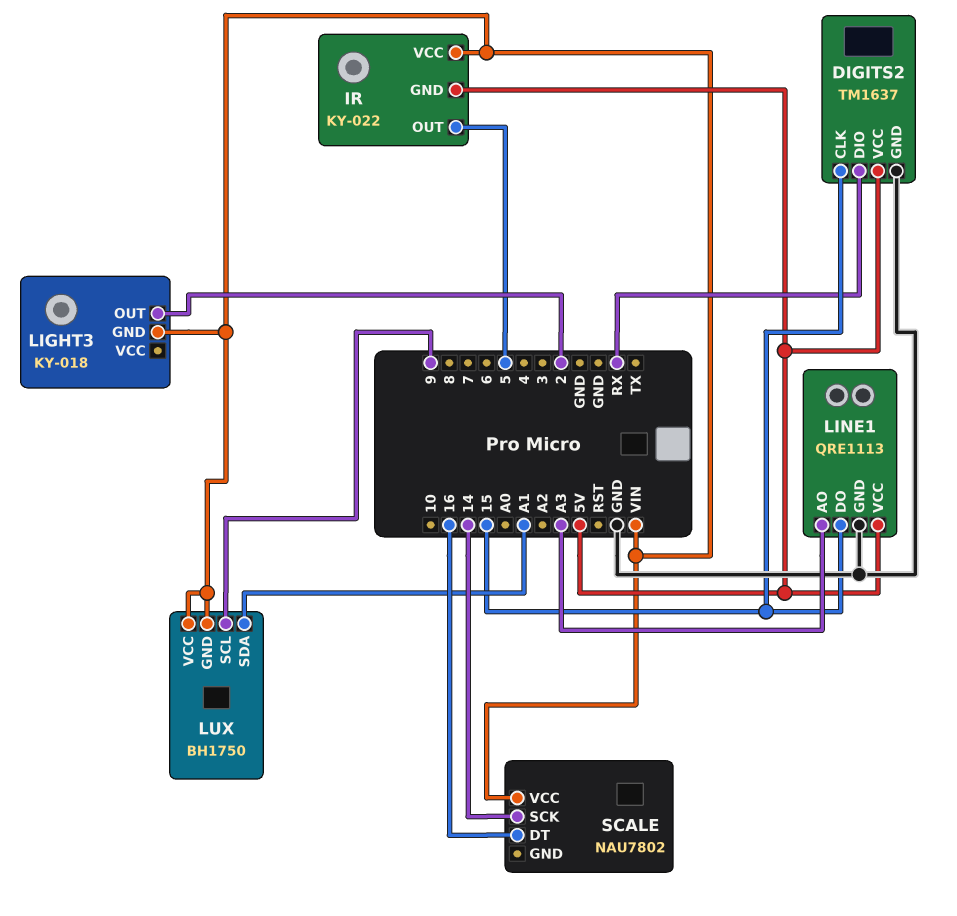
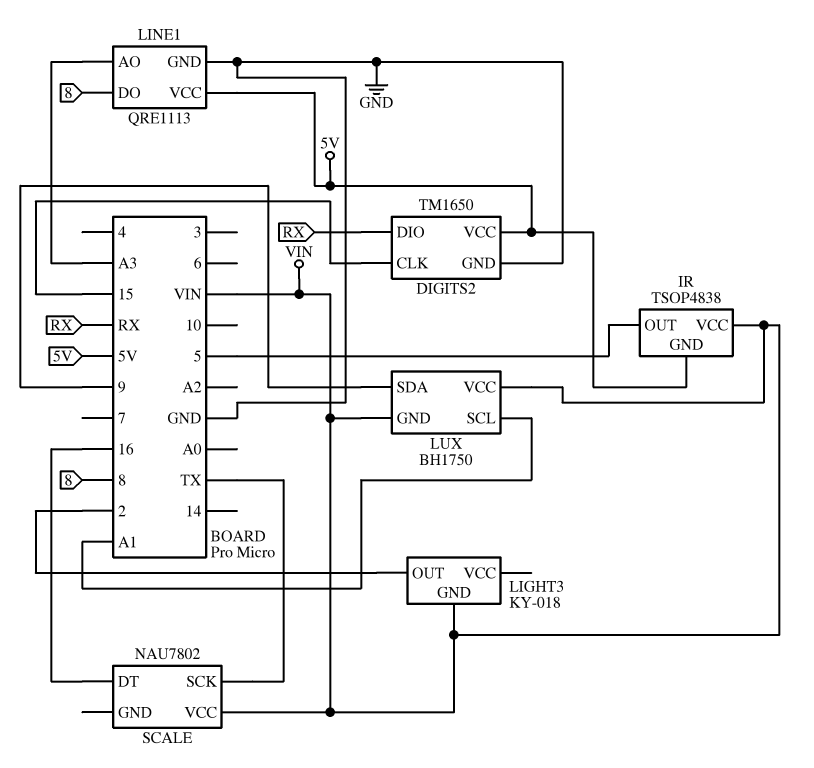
DIGITS2: TM1637 -> TM1650
IR: KY-022 -> TSOP4838
LINE1 pin DO: 15 -> 8
LUX pin SCL: 9 -> A1
LUX pin SDA: A1 -> 9
SCALE pin SCK: 14 -> TX

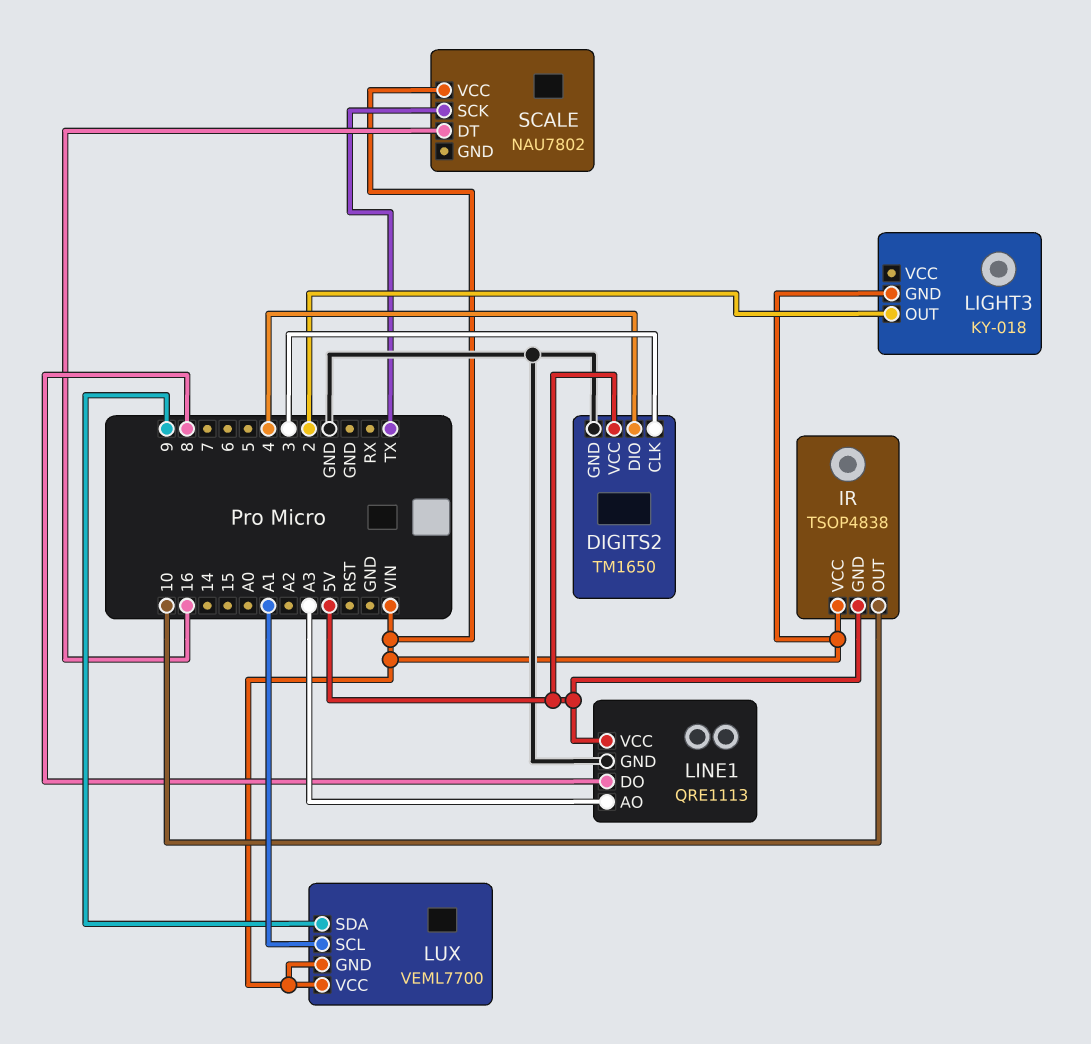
DIGITS2 pin CLK: 15 -> 3
DIGITS2 pin DIO: RX -> 4
IR pin OUT: 5 -> 10
LUX: BH1750 -> VEML7700

